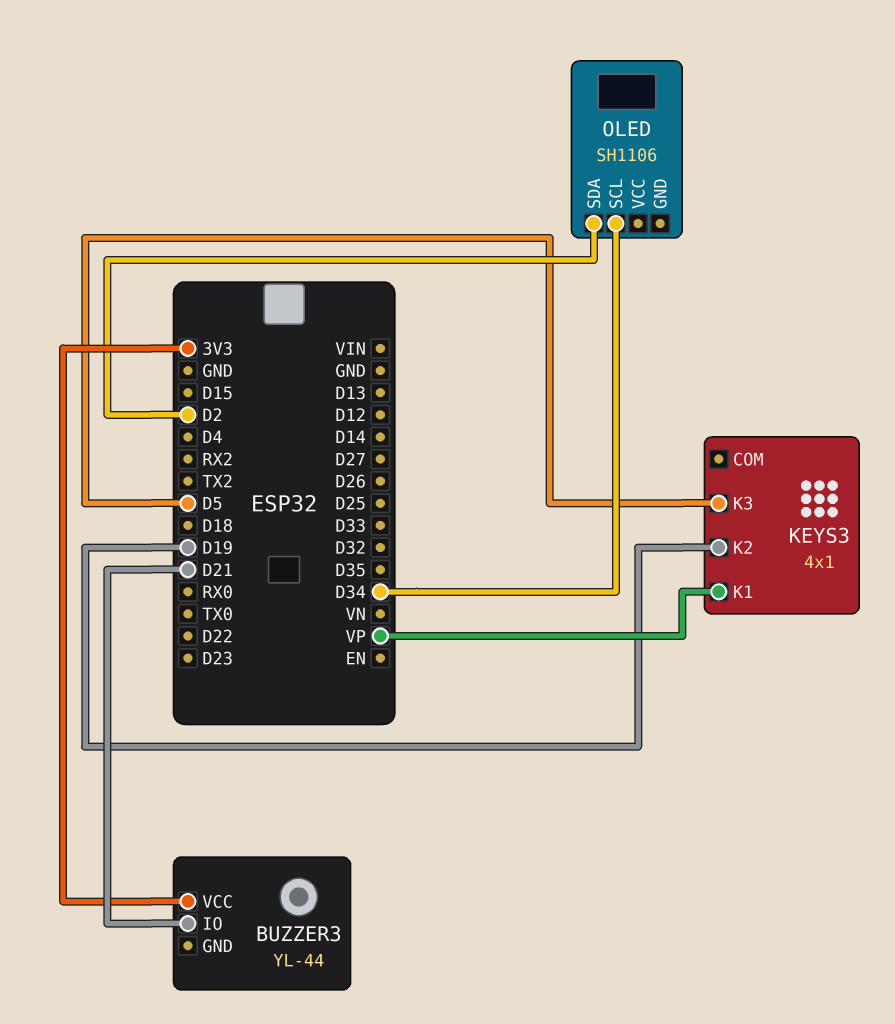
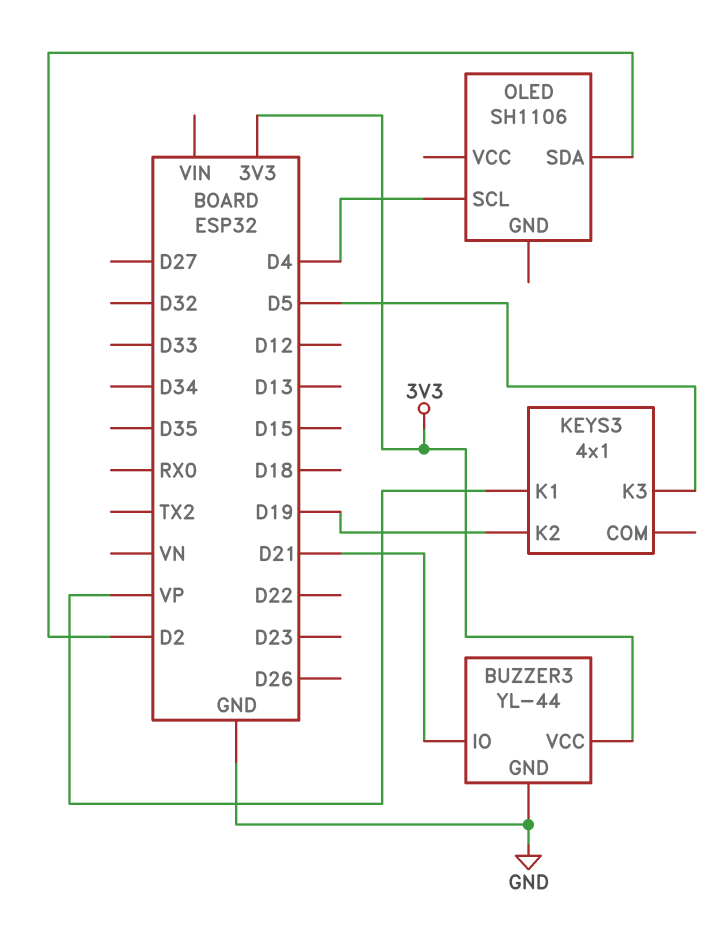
BUZZER3 pin GND: none -> GND
OLED pin SCL: D34 -> D4

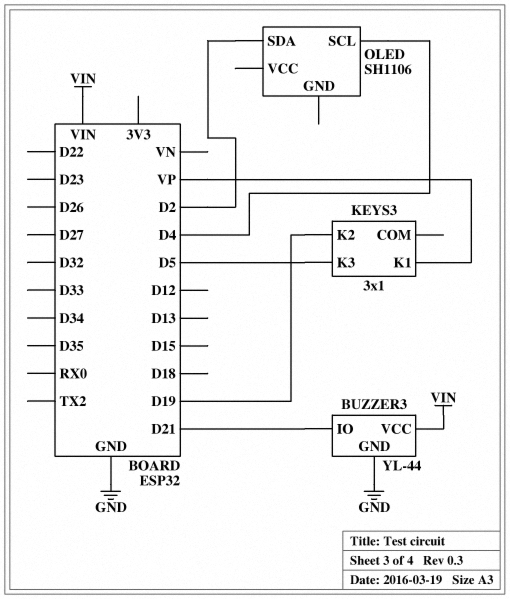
BUZZER3 pin VCC: 3V3 -> VIN
KEYS3: 4x1 -> 3x1

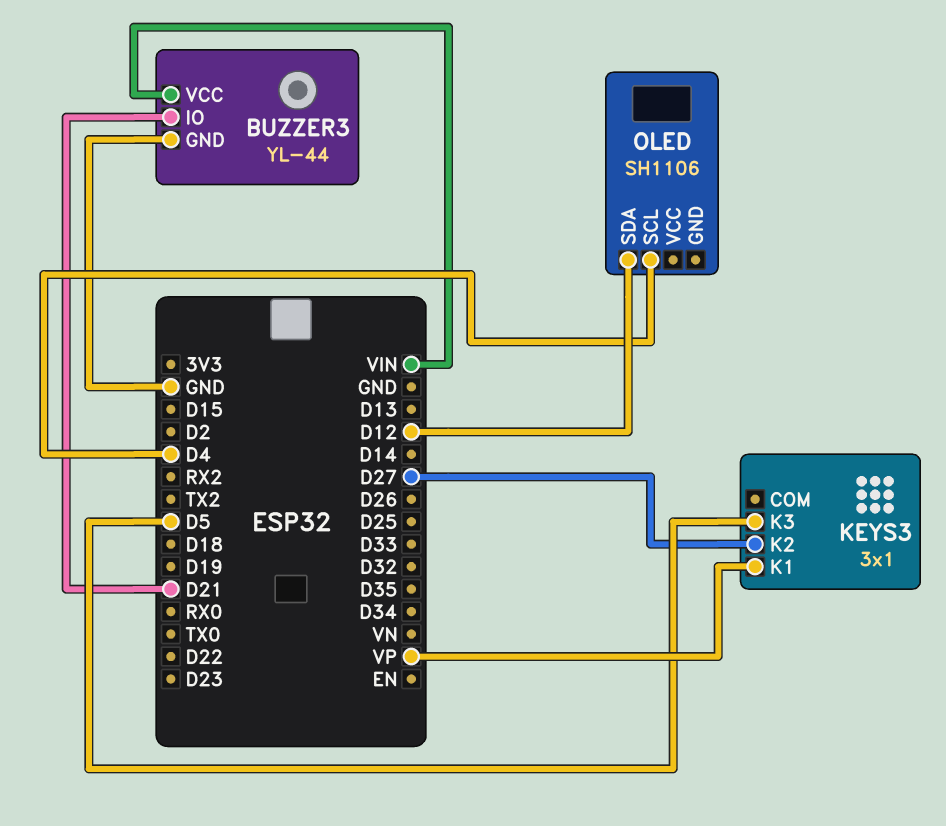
KEYS3 pin K2: D19 -> D27
OLED pin SDA: D2 -> D12

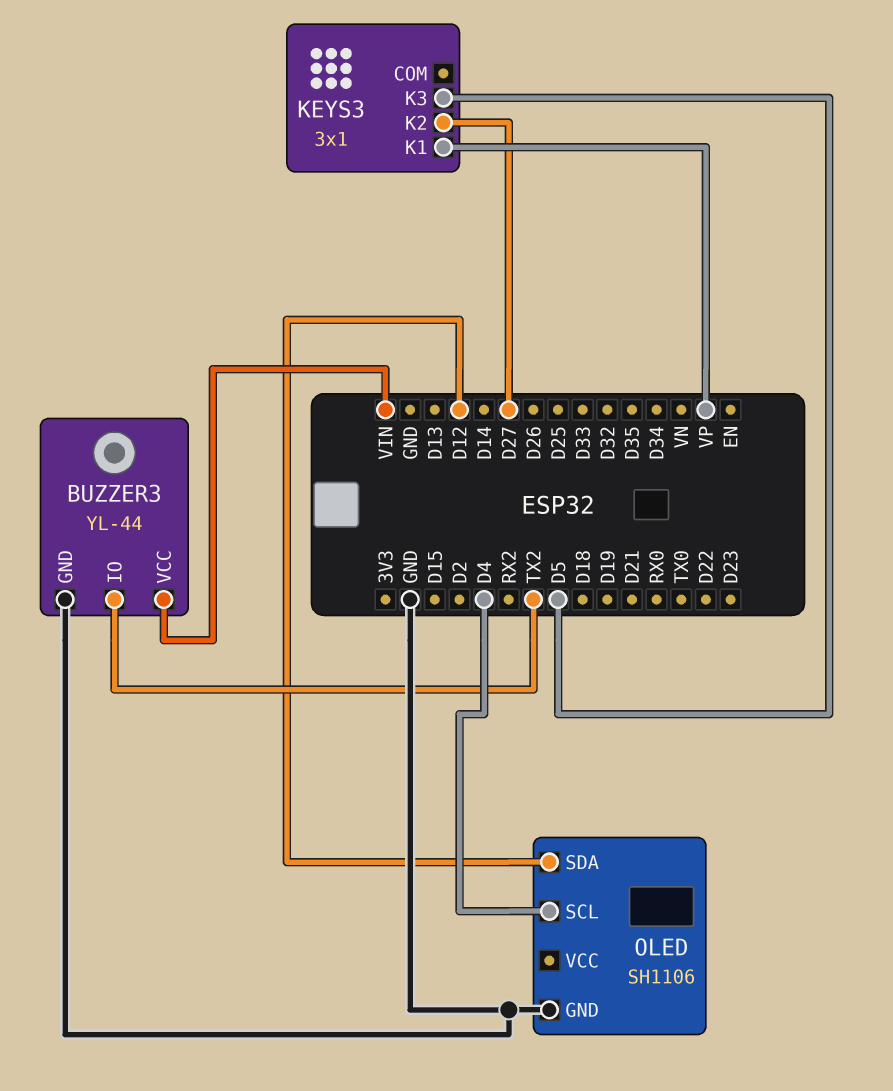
BUZZER3 pin IO: D21 -> TX2
OLED pin GND: none -> GND

